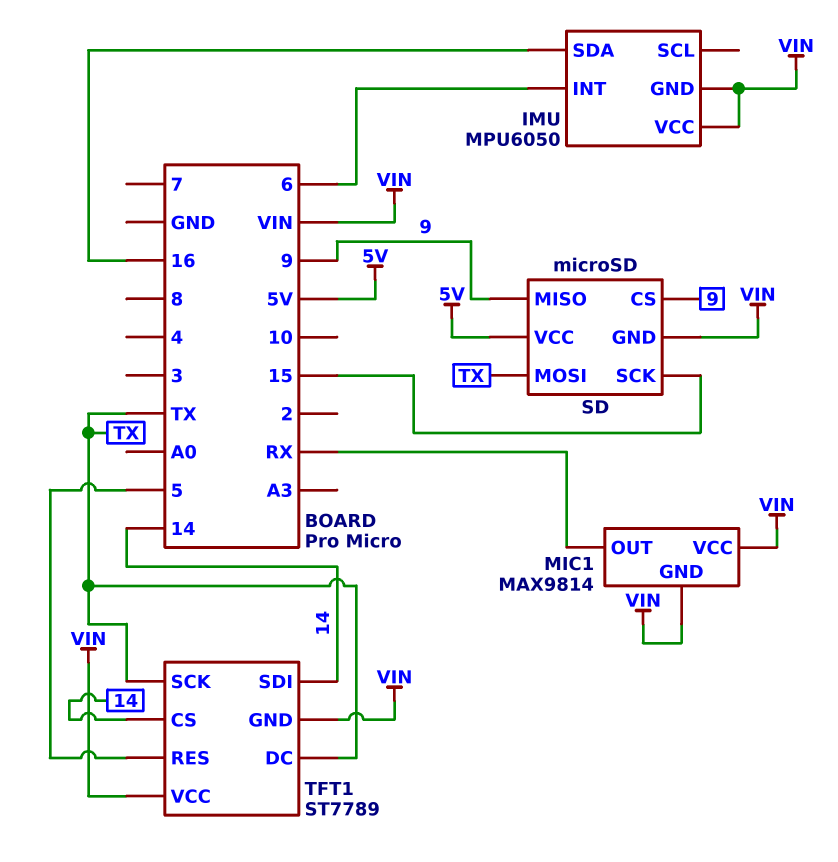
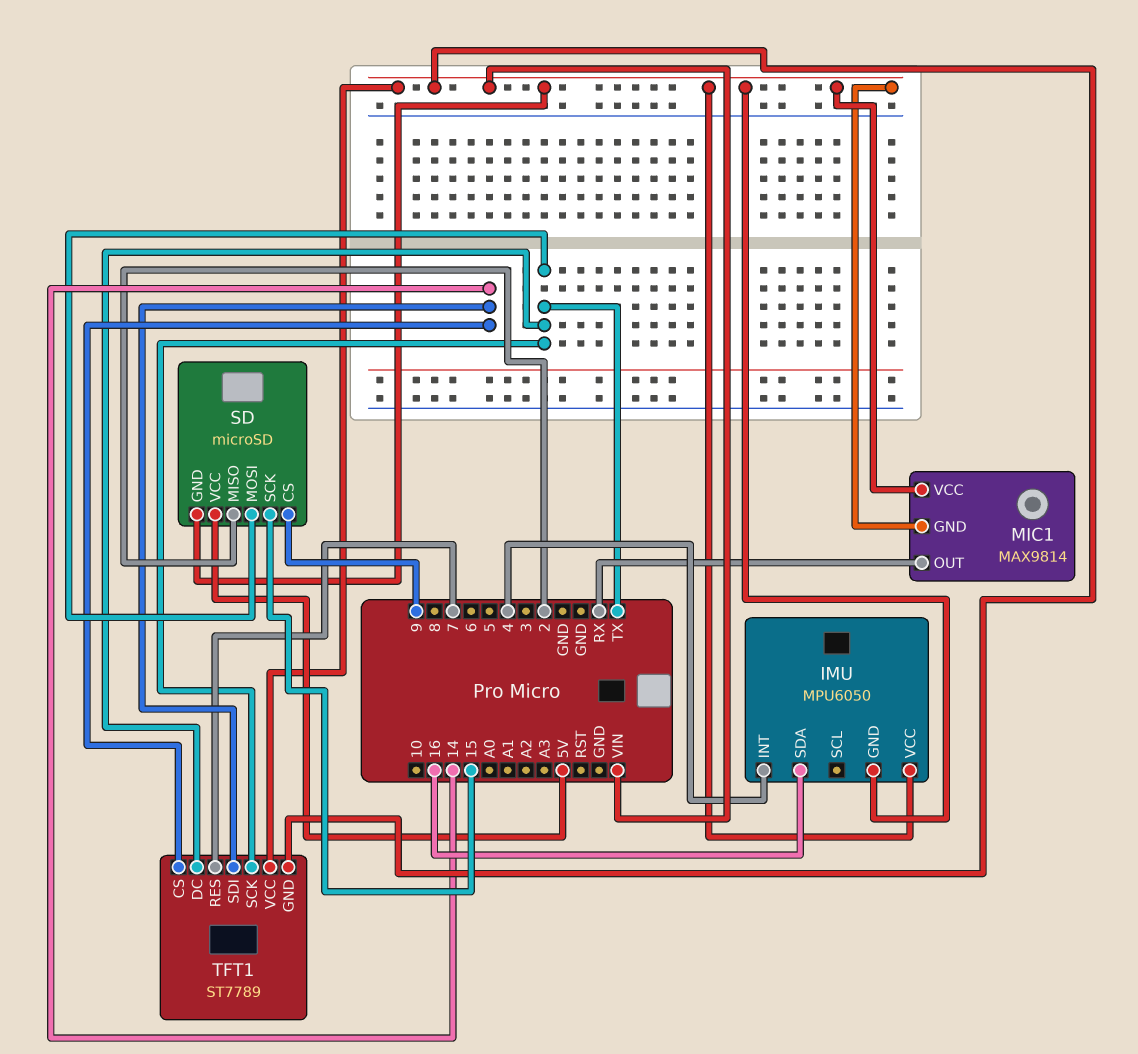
IMU pin INT: 6 -> 4
SD pin MISO: 9 -> 2
TFT1 pin RES: 5 -> 7

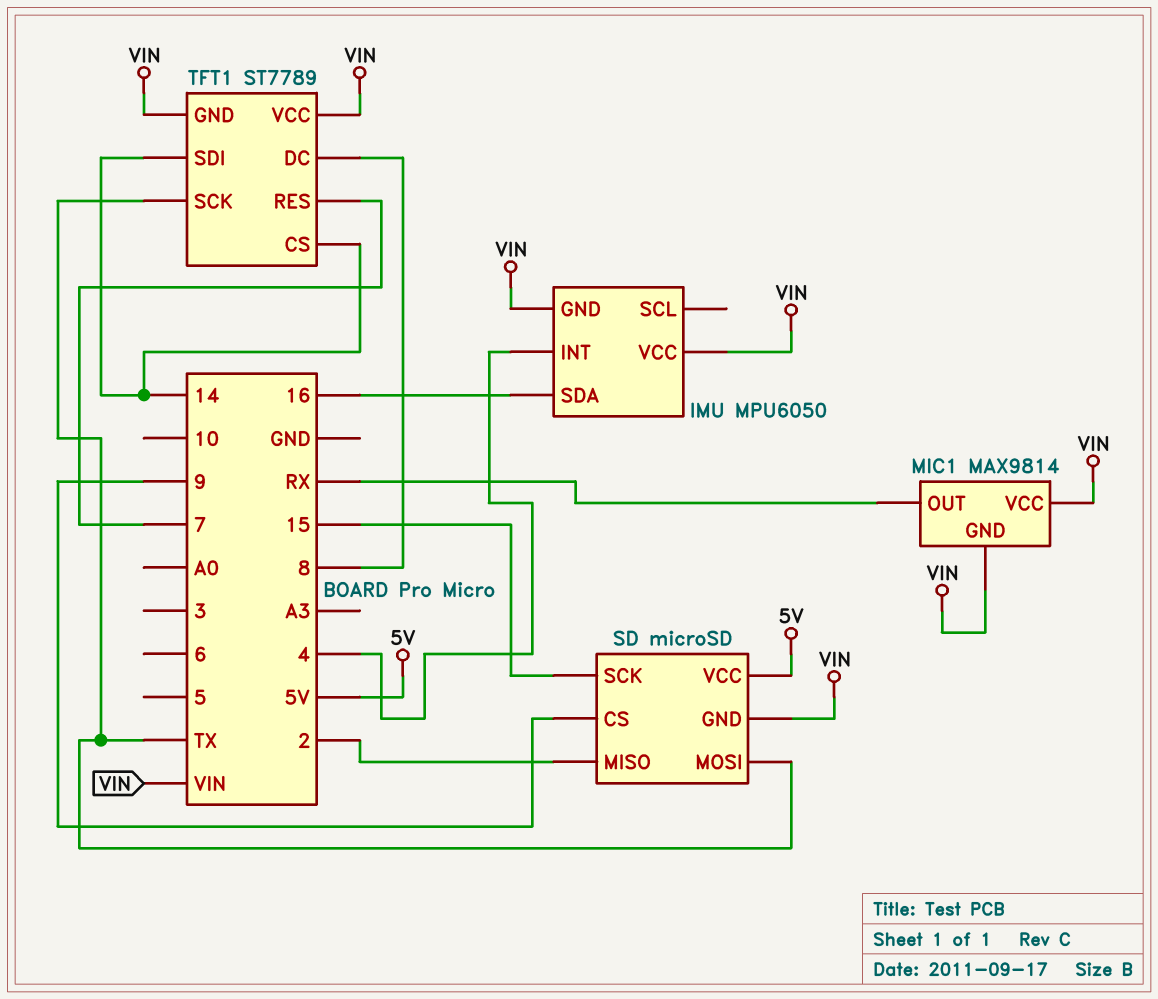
TFT1 pin DC: TX -> 8

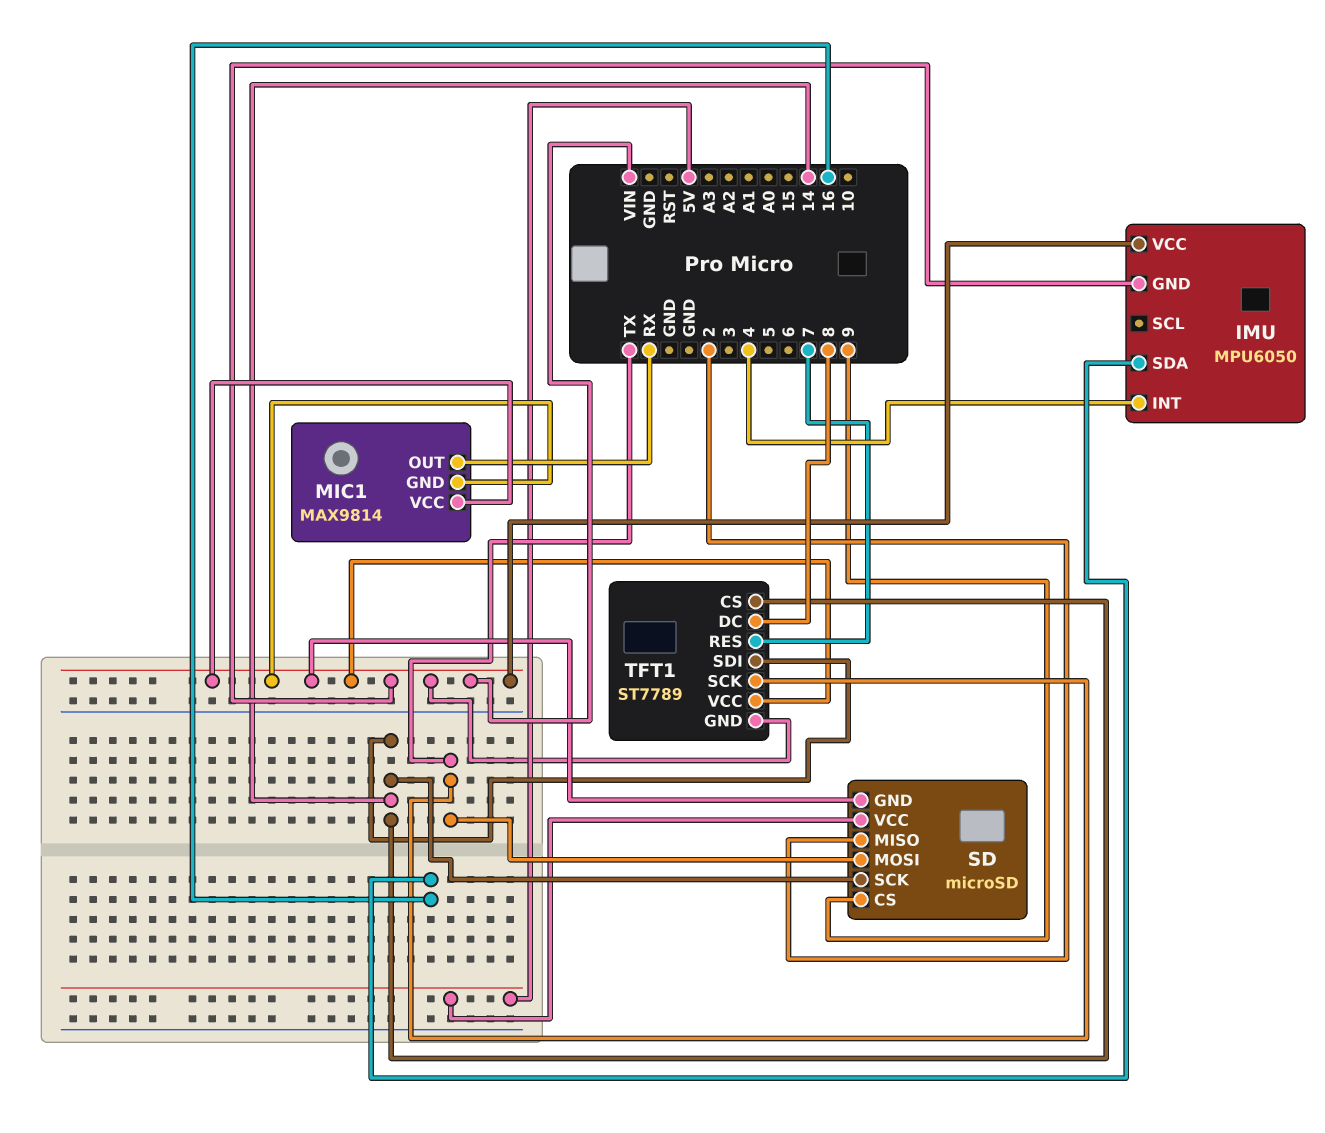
SD pin SCK: 15 -> 14

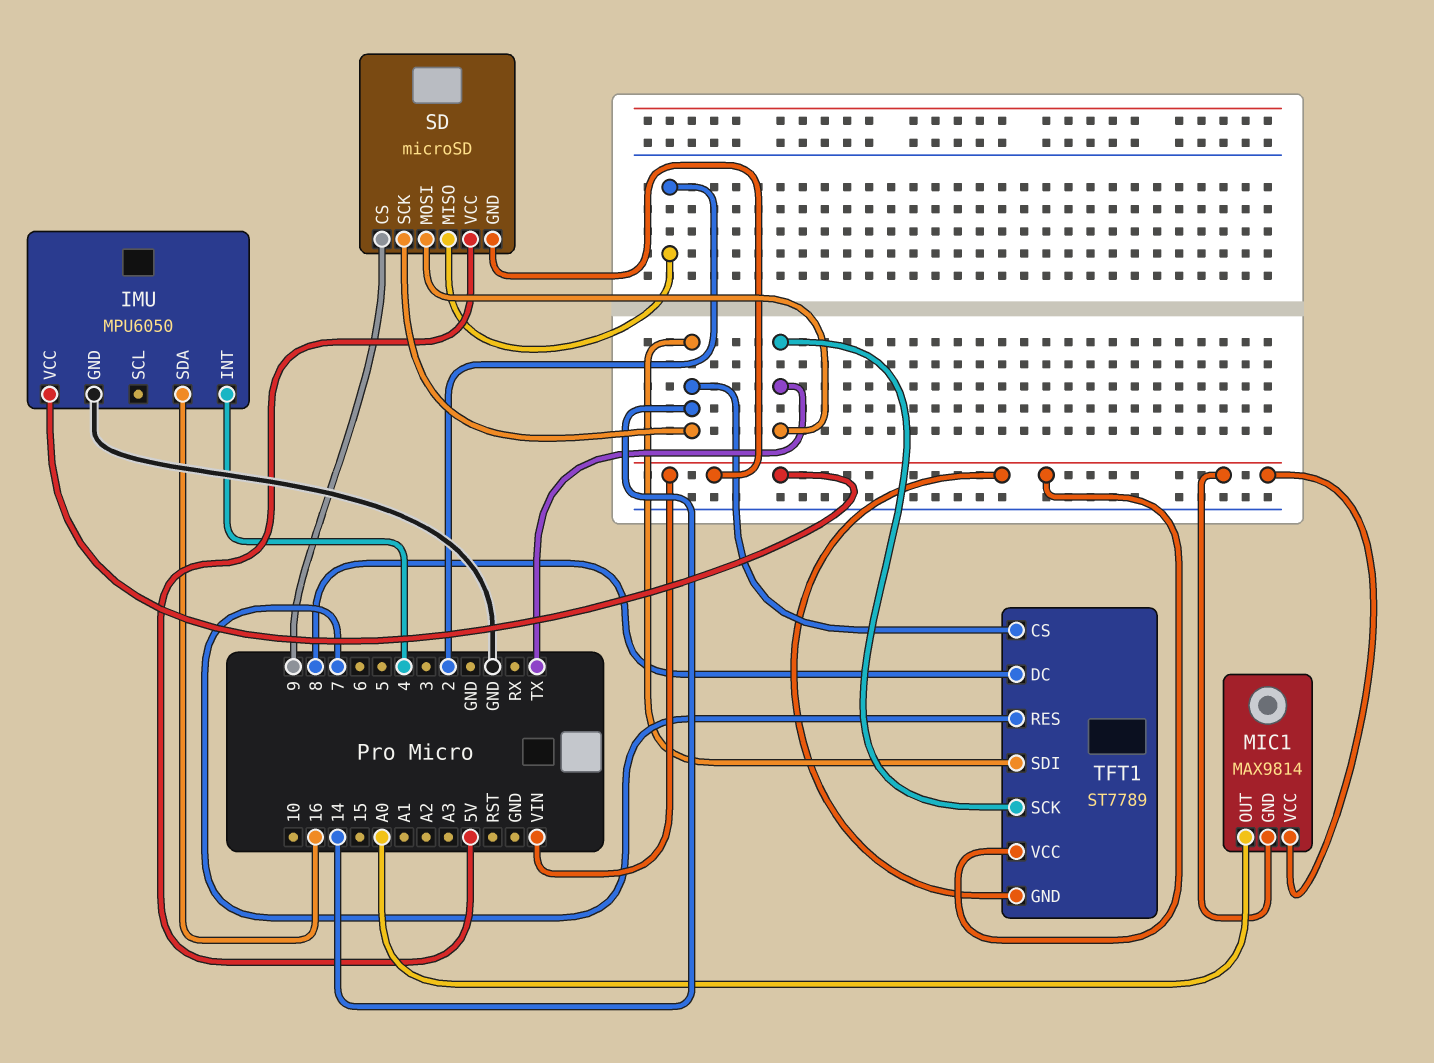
IMU pin GND: VIN -> GND
MIC1 pin OUT: RX -> A0

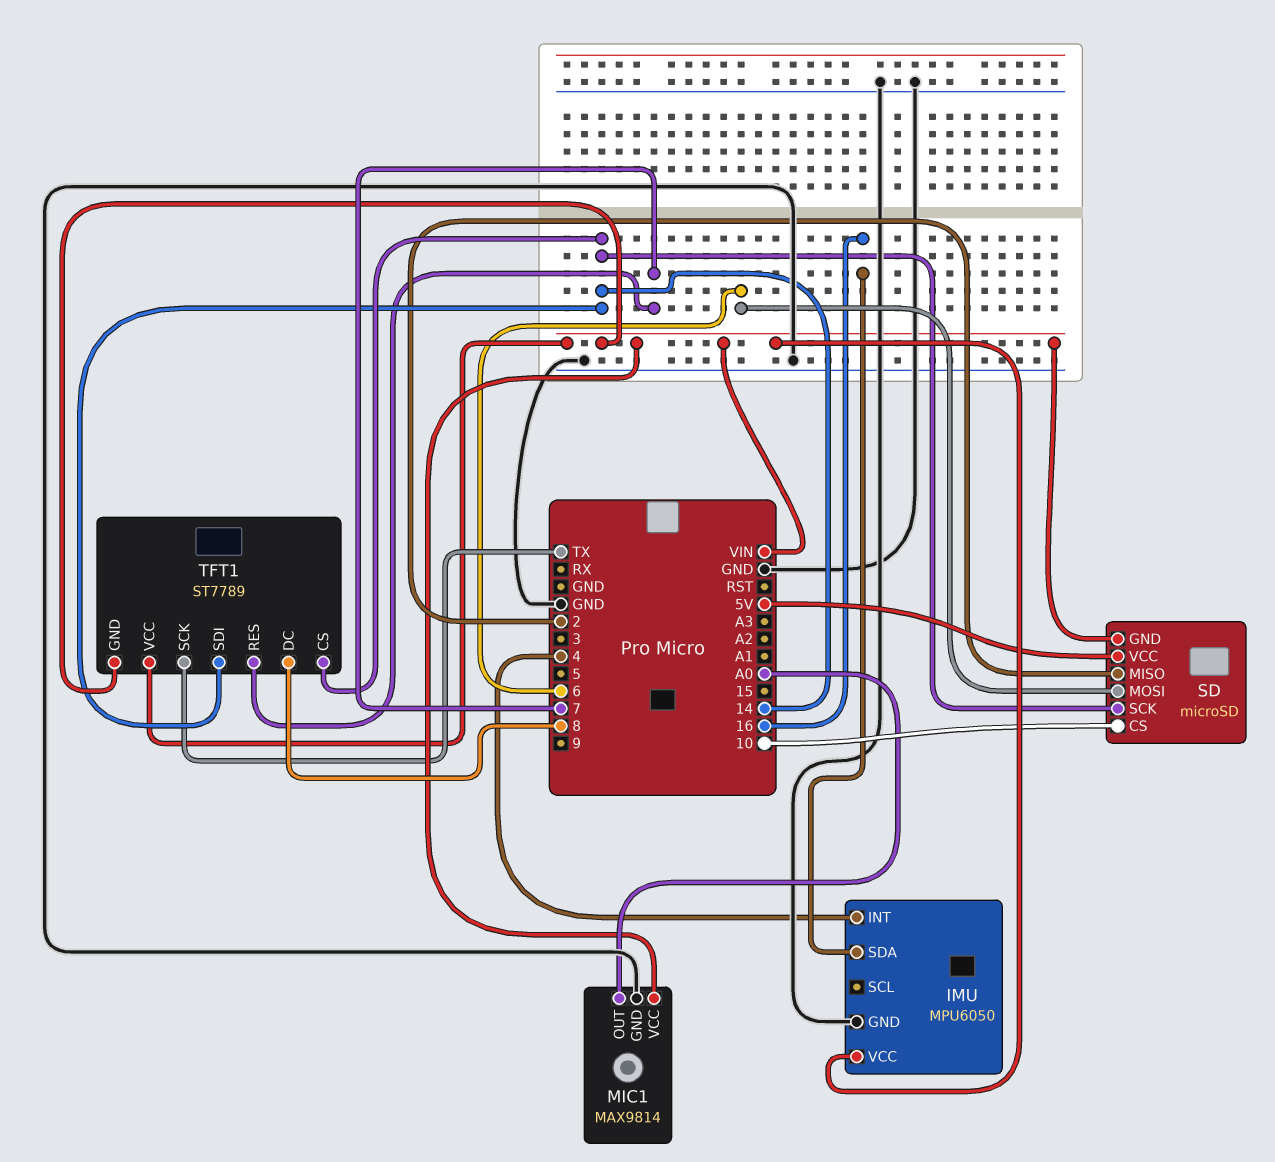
MIC1 pin GND: VIN -> GND
SD pin CS: 9 -> 10
SD pin MOSI: TX -> 6

